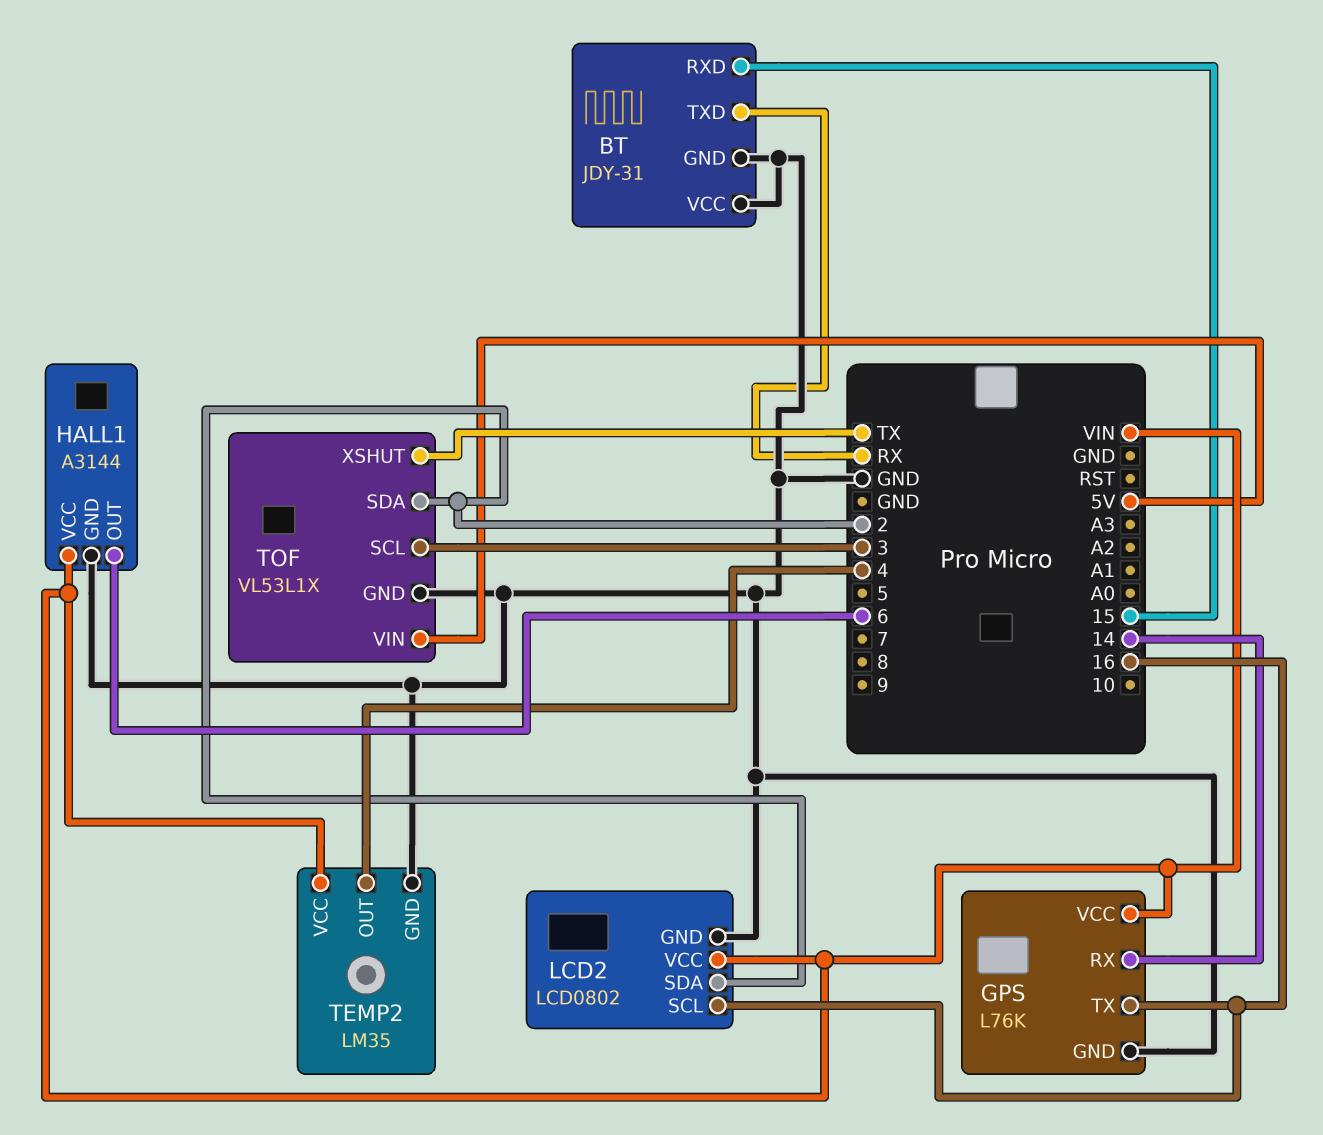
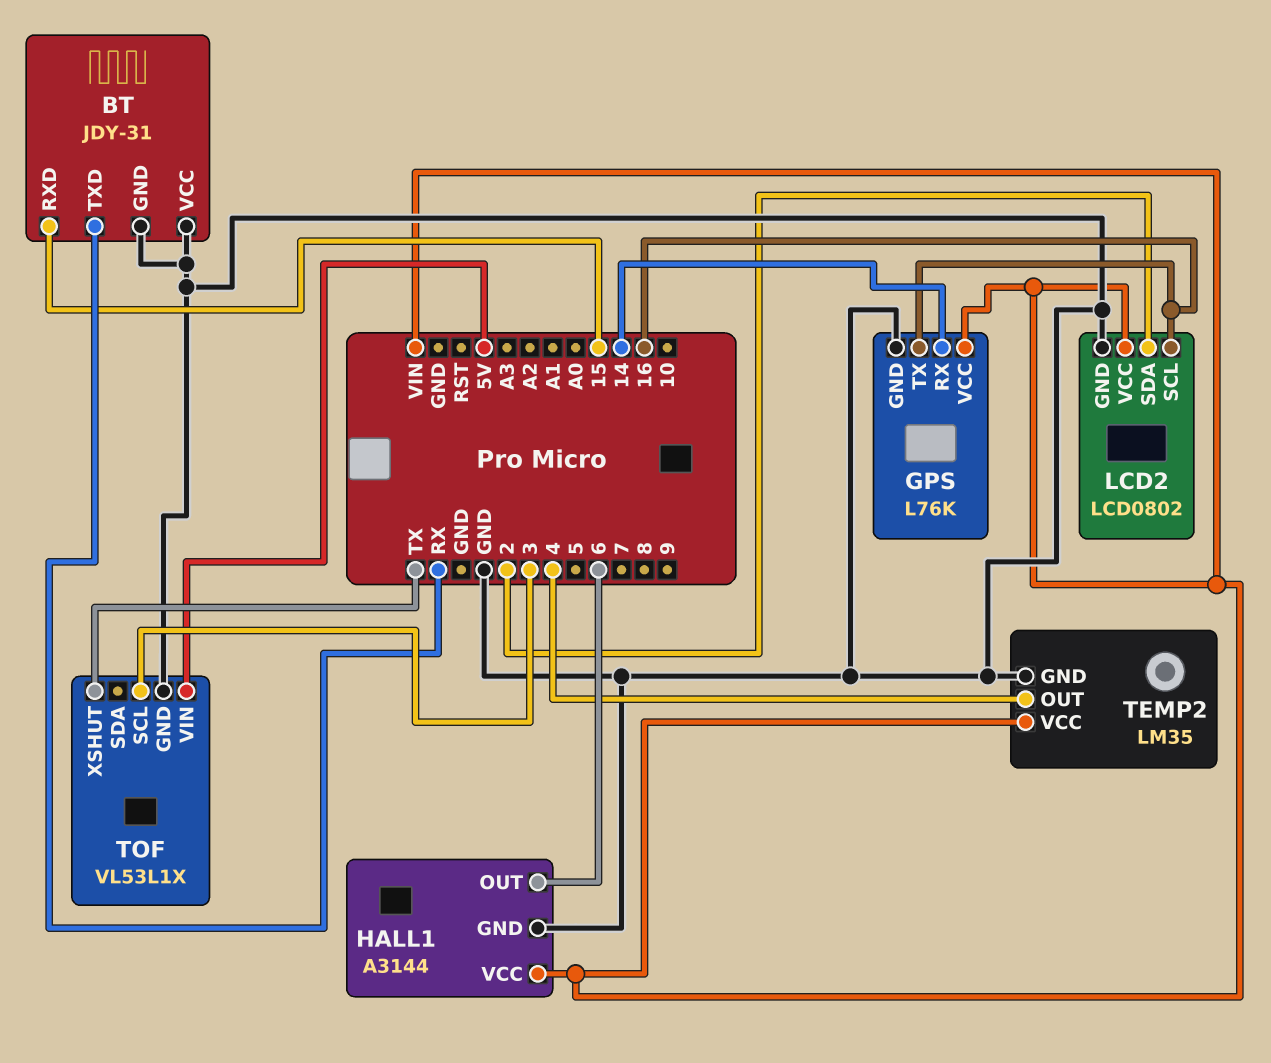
TOF pin SDA: 2 -> none

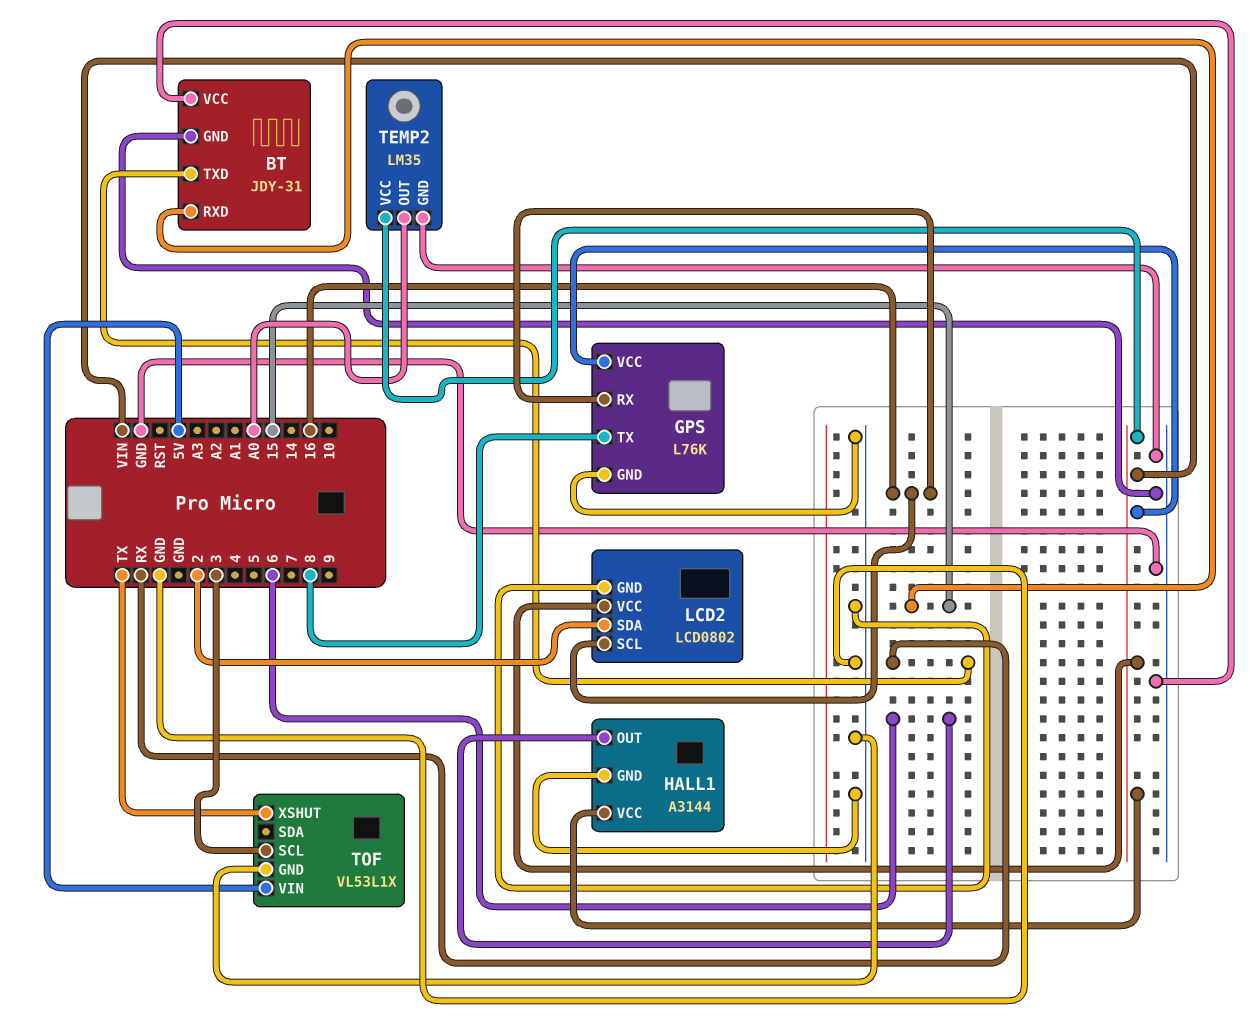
GPS pin RX: 14 -> 16
GPS pin TX: 16 -> 8
TEMP2 pin OUT: 4 -> A0

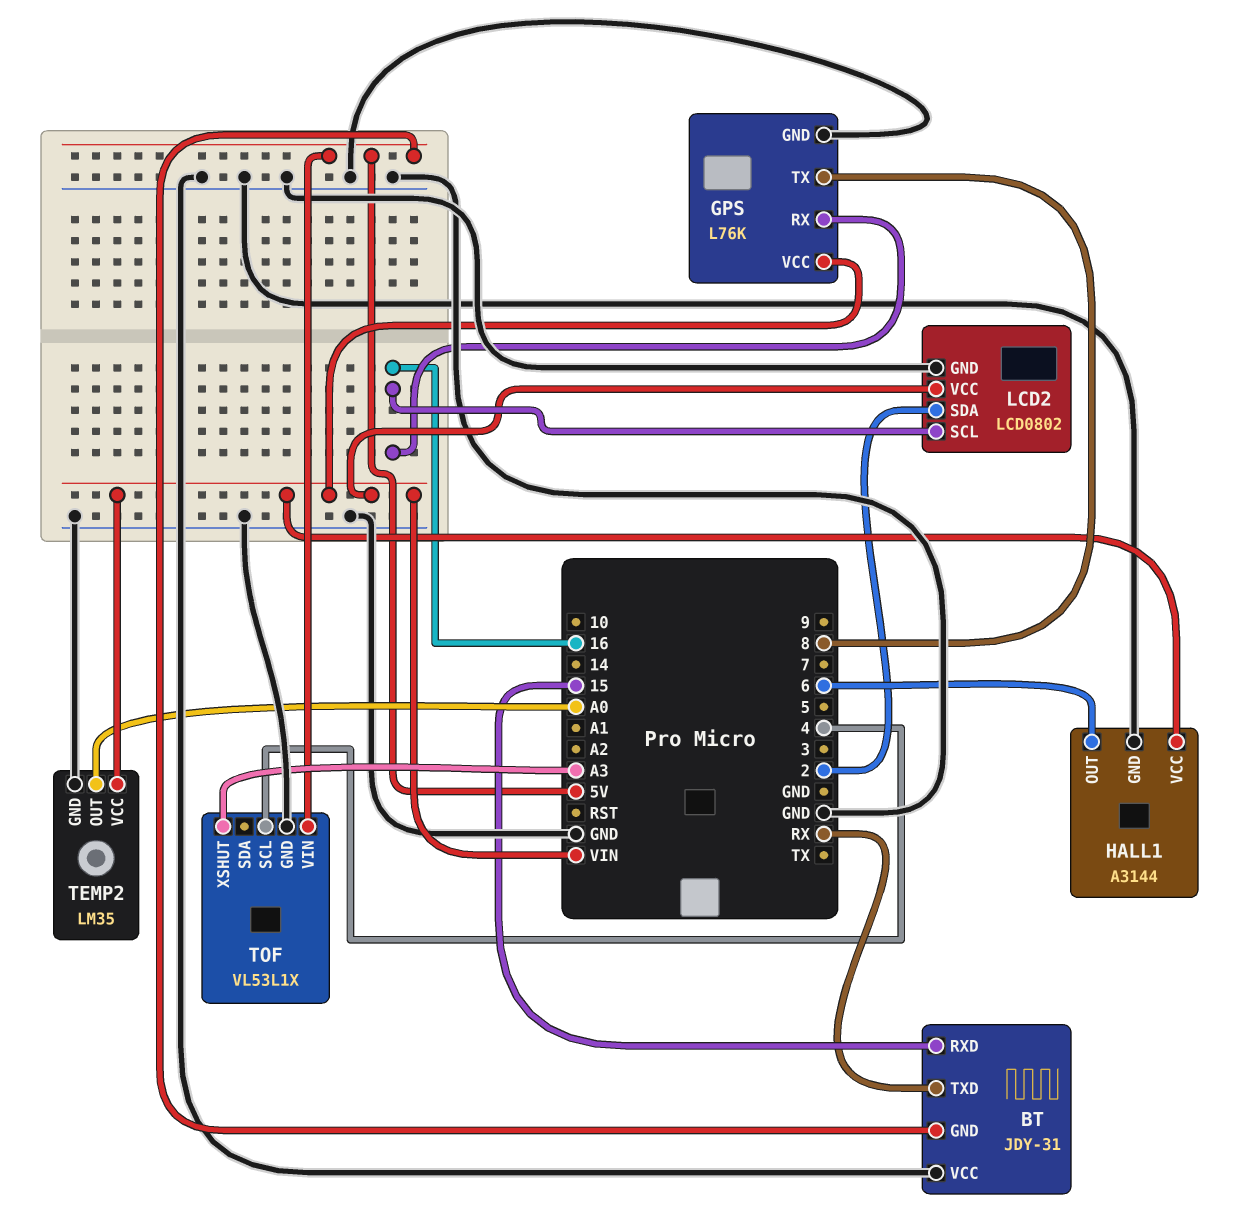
BT pin GND: GND -> 5V
TOF pin SCL: 3 -> 4
TOF pin XSHUT: TX -> A3

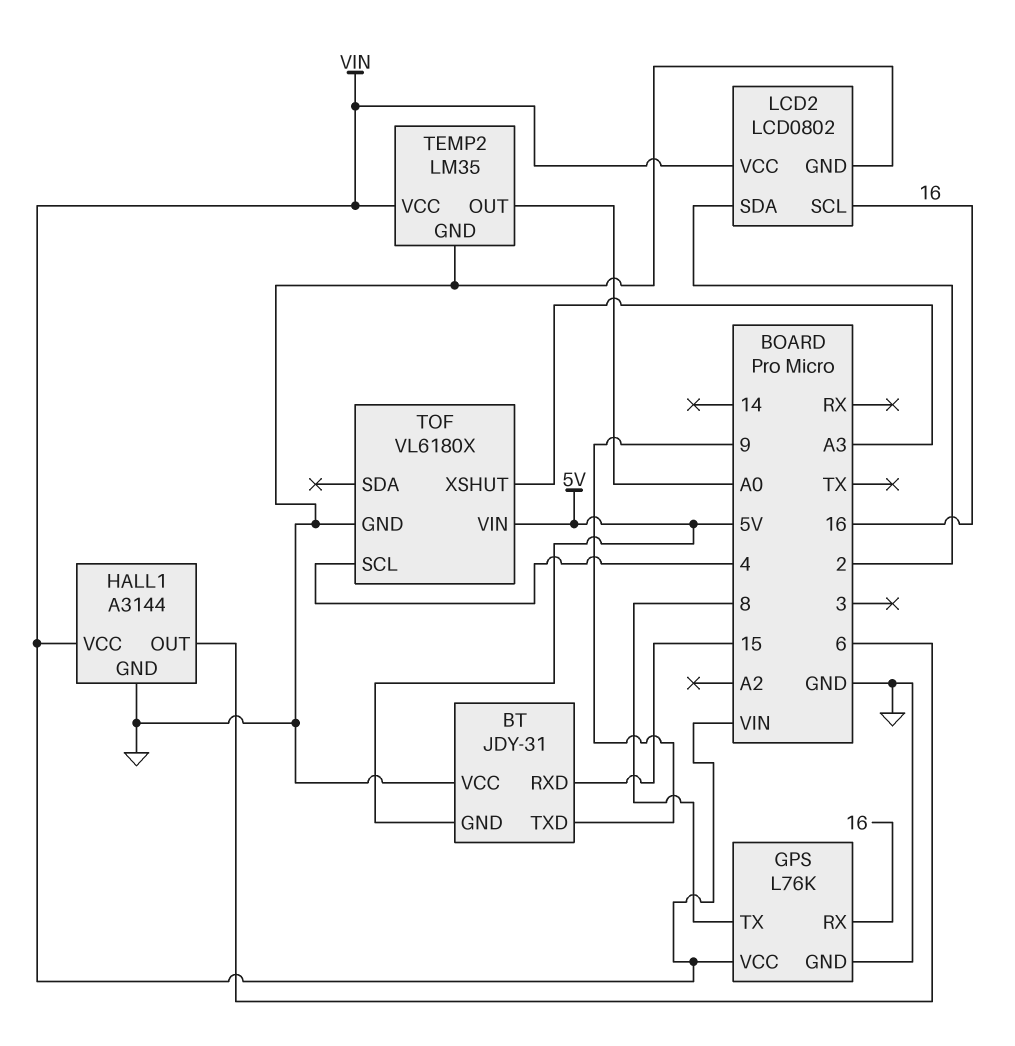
BT pin TXD: RX -> 9
TOF: VL53L1X -> VL6180X

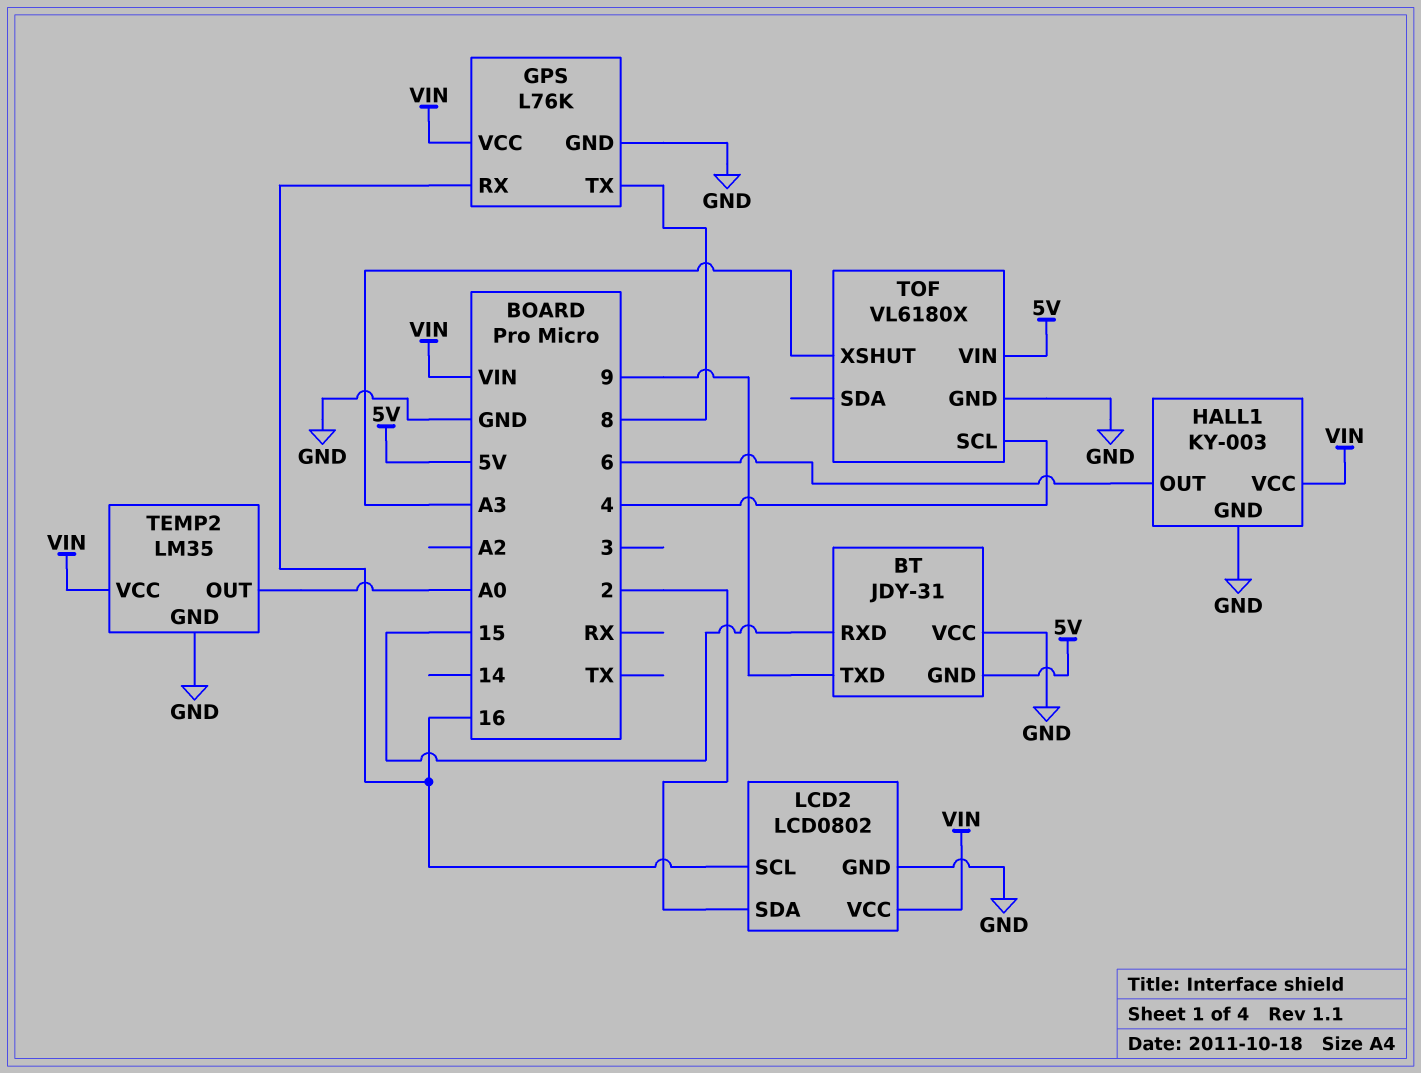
HALL1: A3144 -> KY-003

